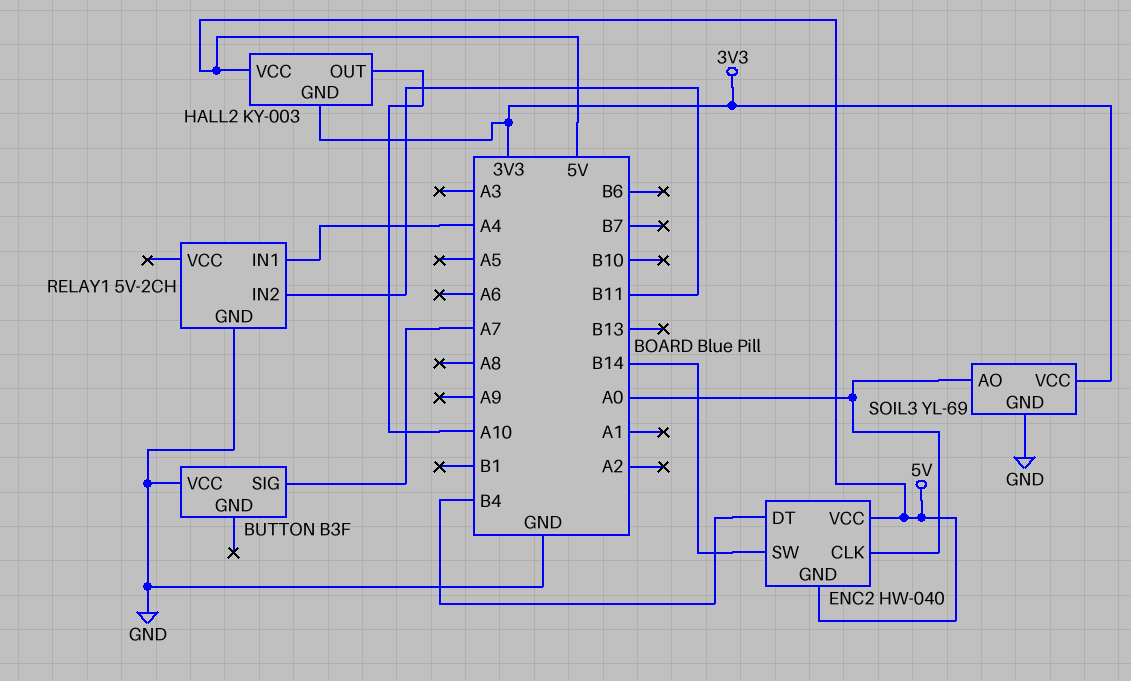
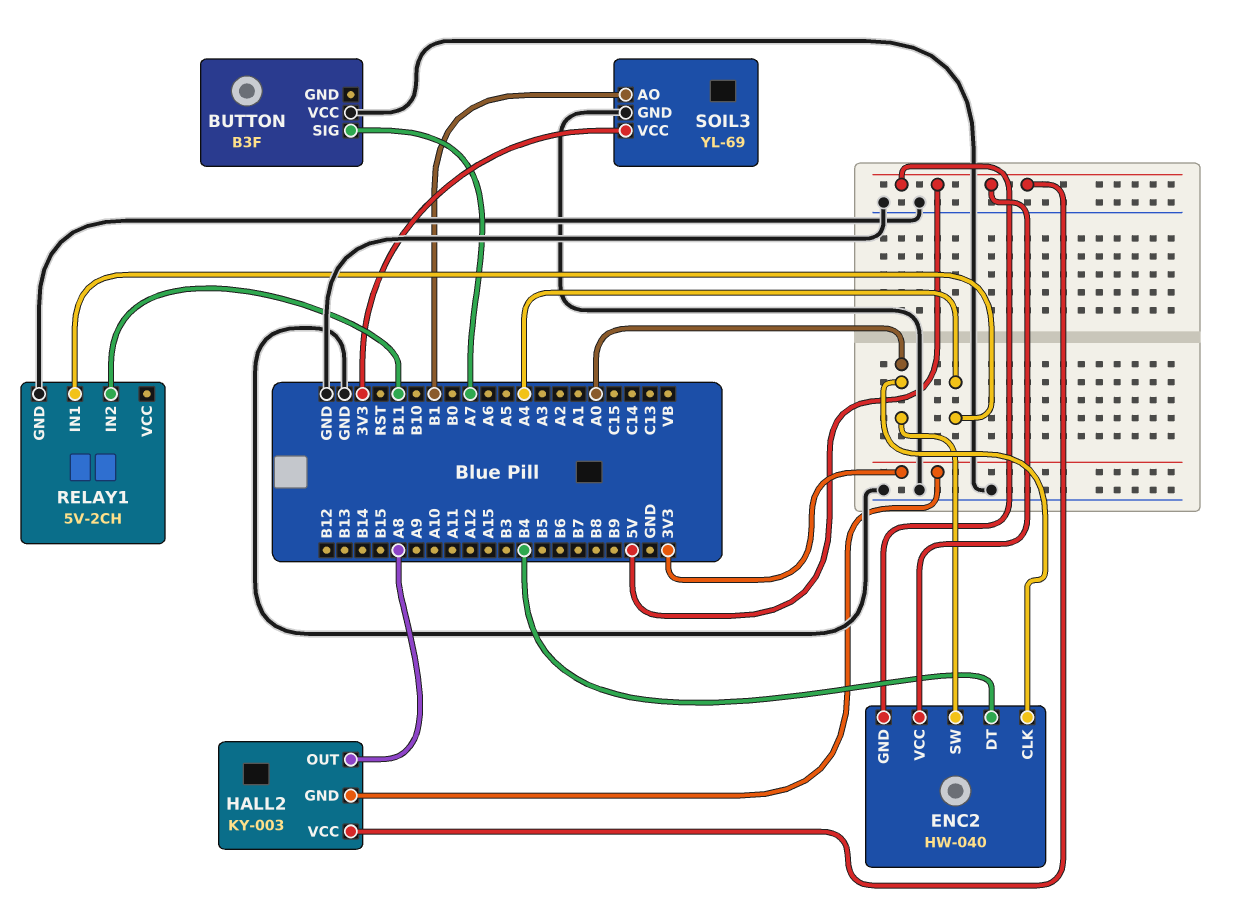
ENC2 pin SW: B14 -> A0
HALL2 pin OUT: A10 -> A8
SOIL3 pin AO: A0 -> B1

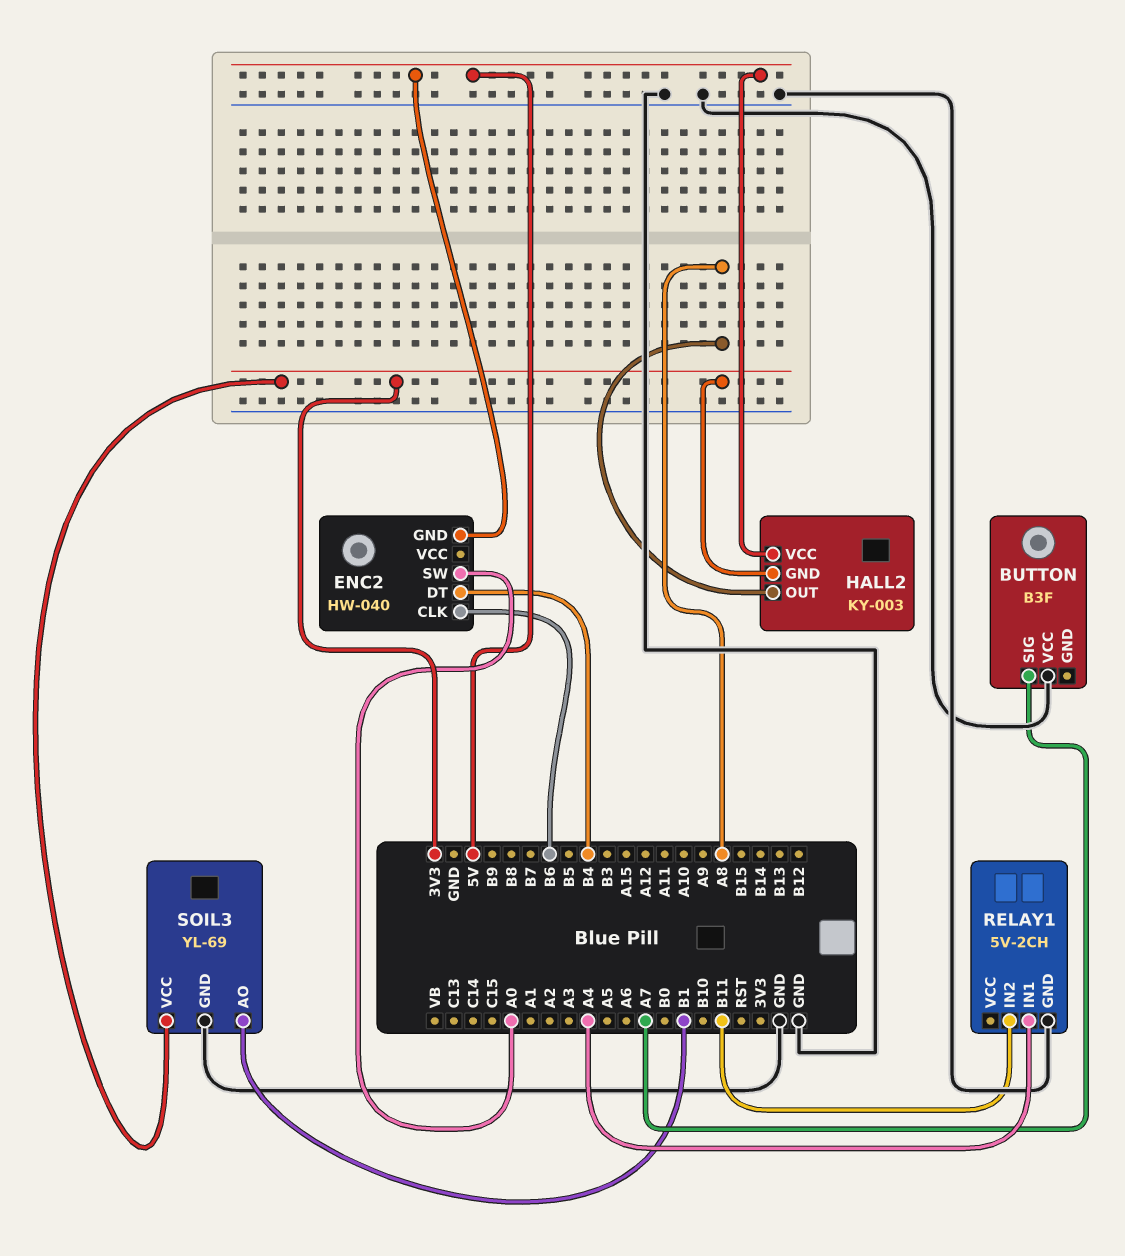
ENC2 pin CLK: A0 -> B6
ENC2 pin VCC: 5V -> none

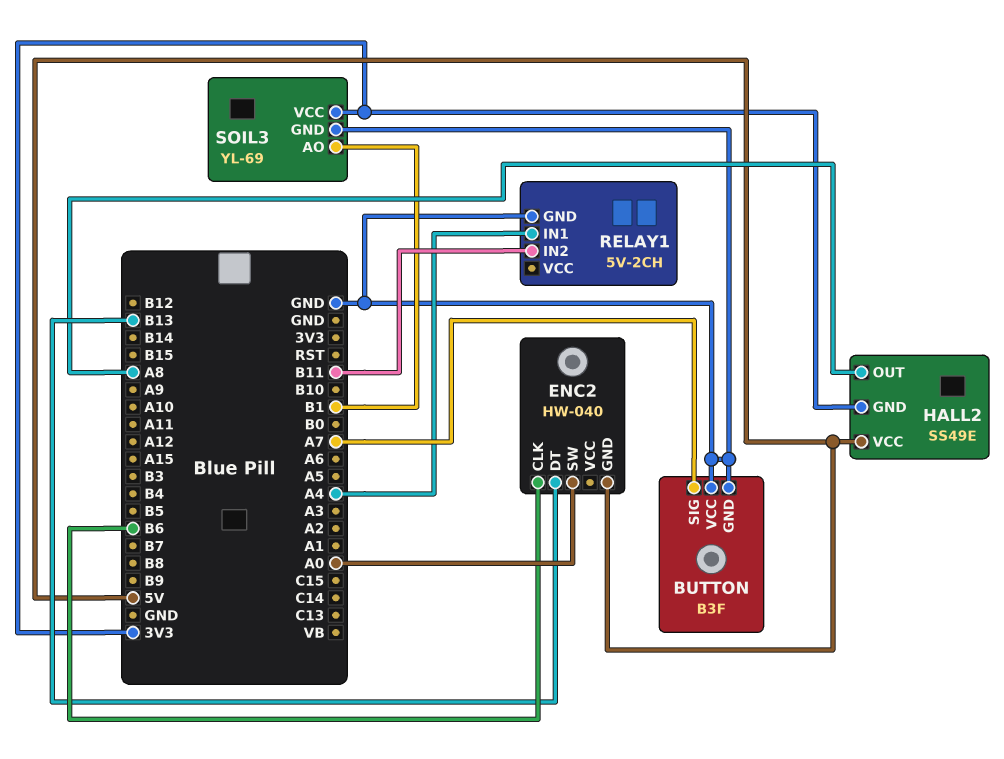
BUTTON pin GND: none -> GND
ENC2 pin DT: B4 -> B13
HALL2: KY-003 -> SS49E

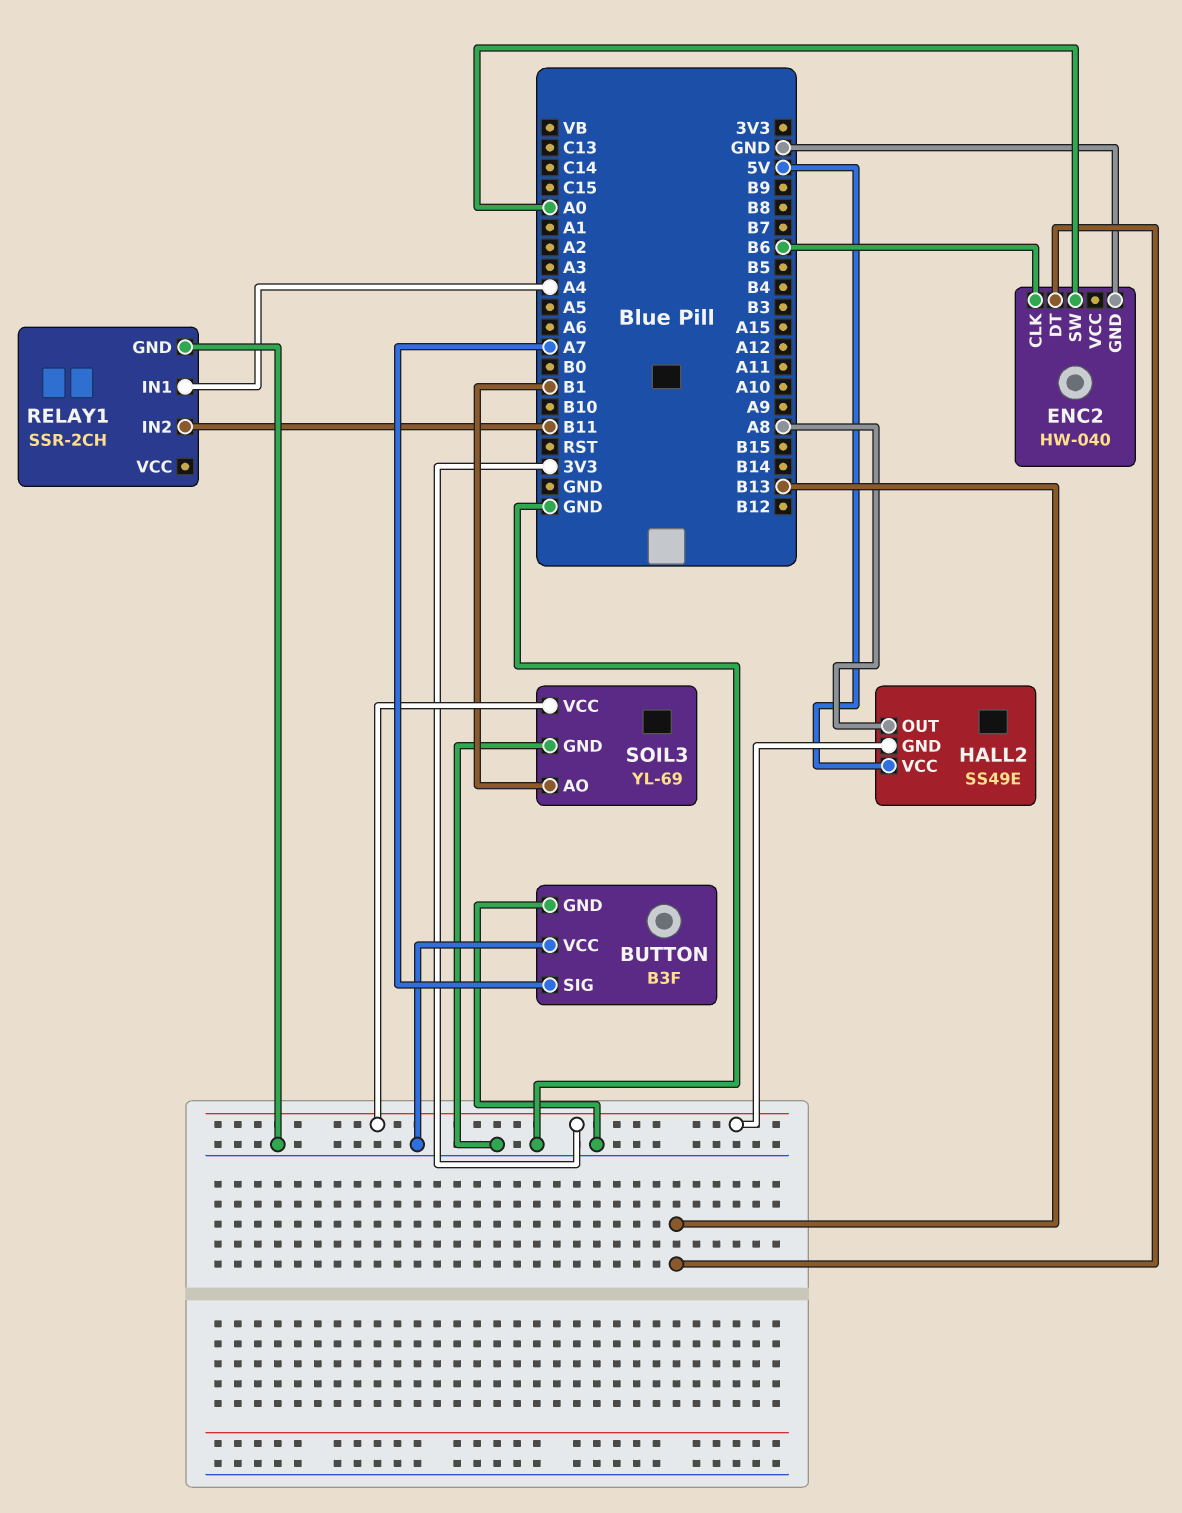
ENC2 pin GND: 5V -> GND
RELAY1: 5V-2CH -> SSR-2CH

